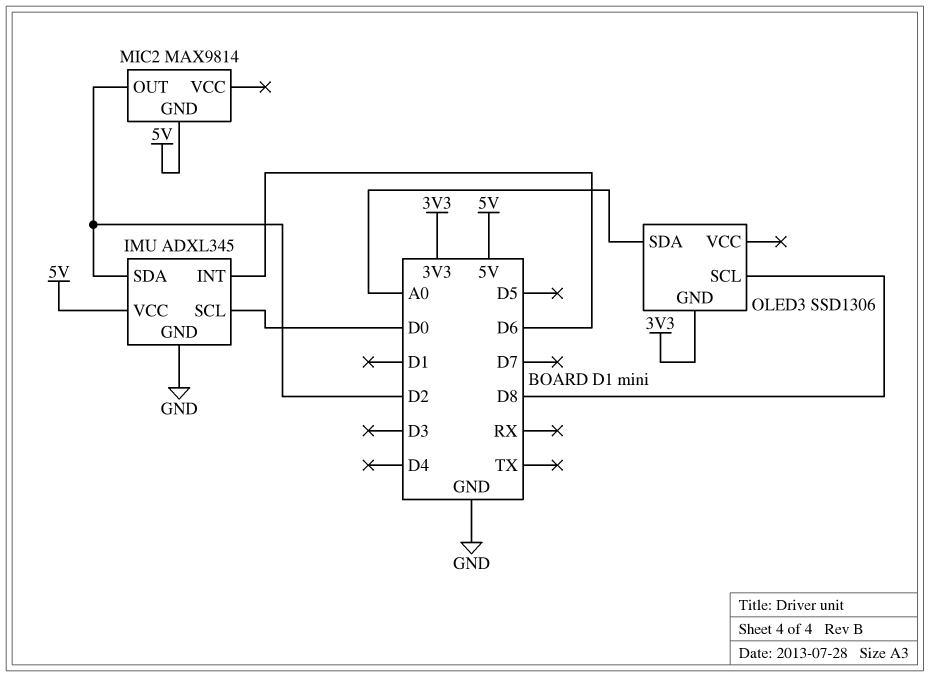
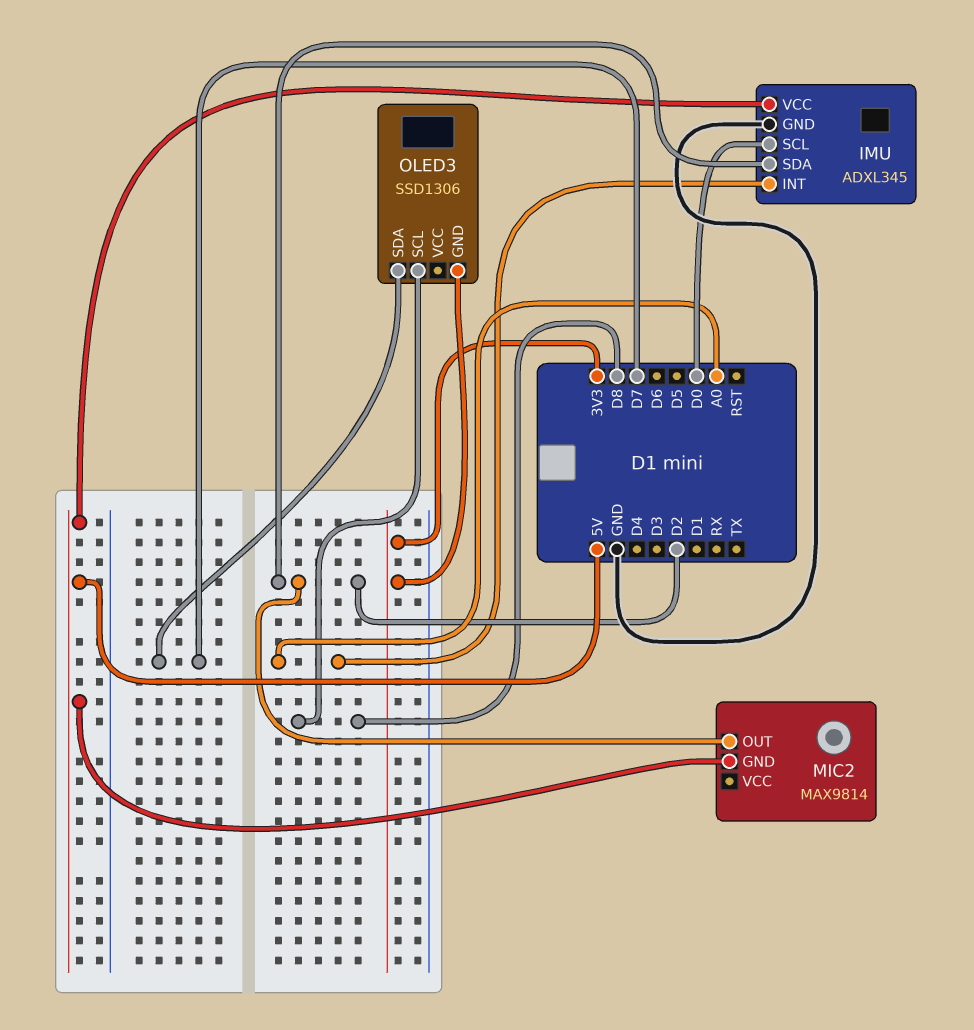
IMU pin INT: D6 -> A0
OLED3 pin SDA: A0 -> D7

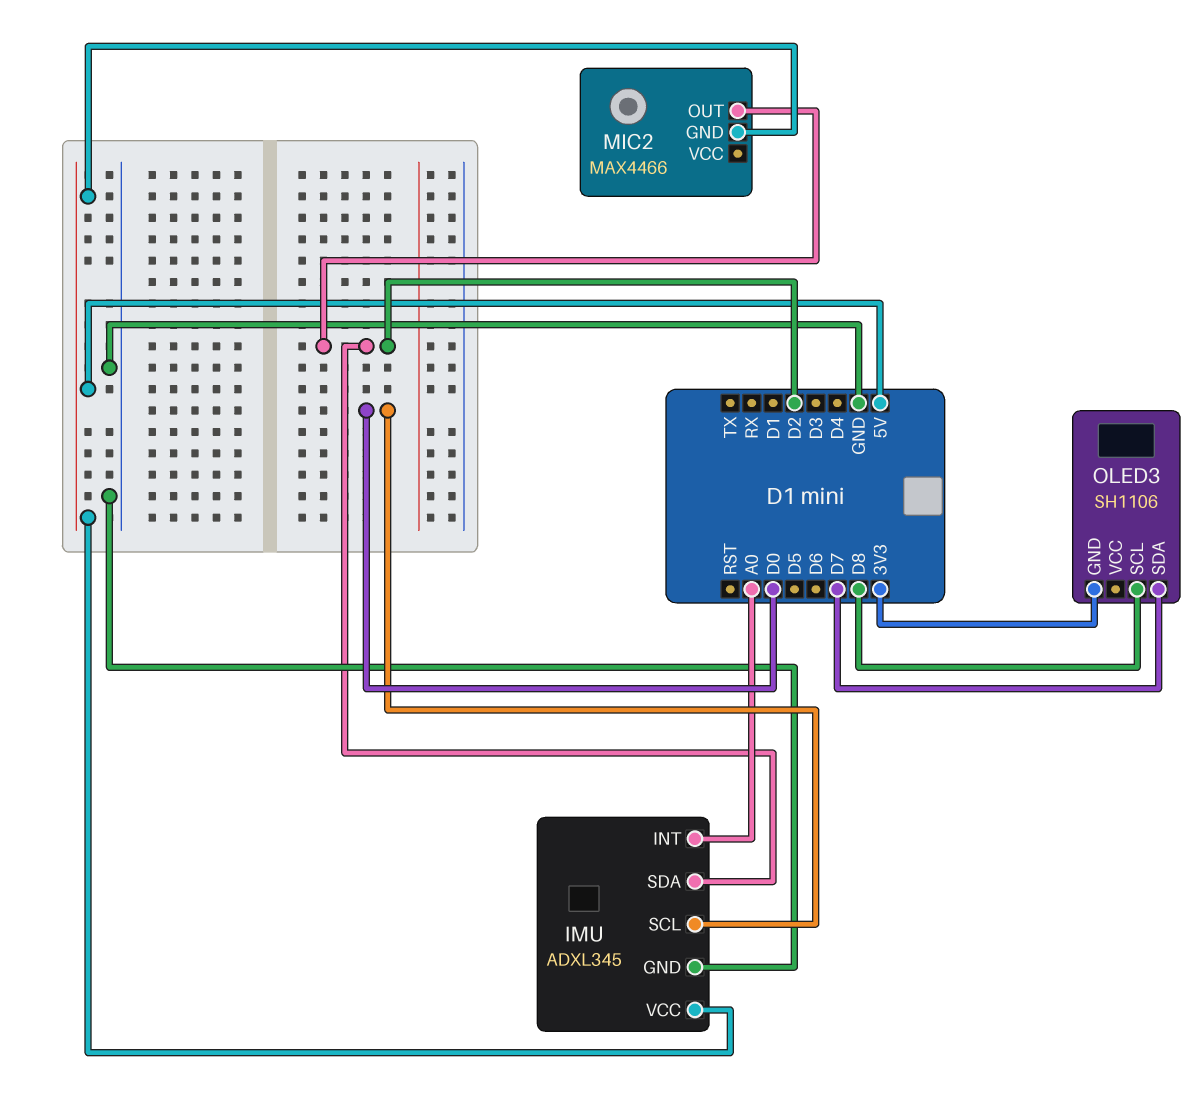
MIC2: MAX9814 -> MAX4466
OLED3: SSD1306 -> SH1106

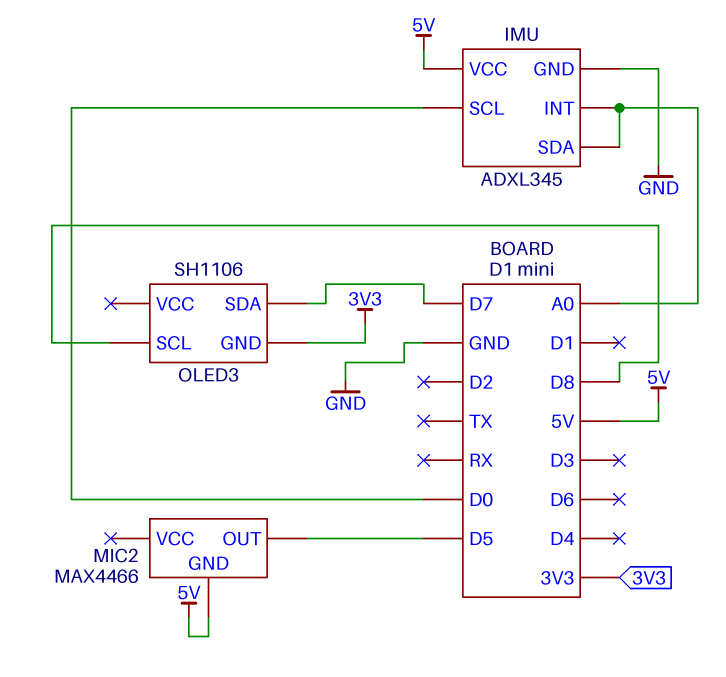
IMU pin SDA: D2 -> A0
MIC2 pin OUT: D2 -> D5

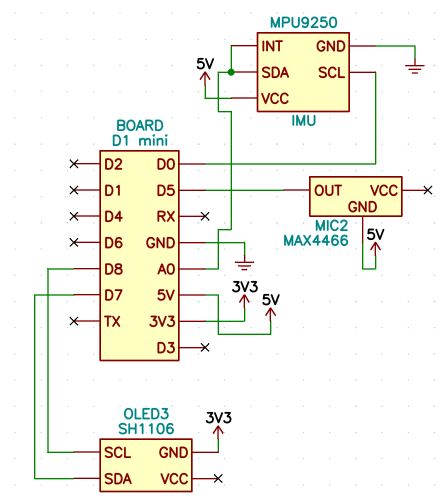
IMU: ADXL345 -> MPU9250

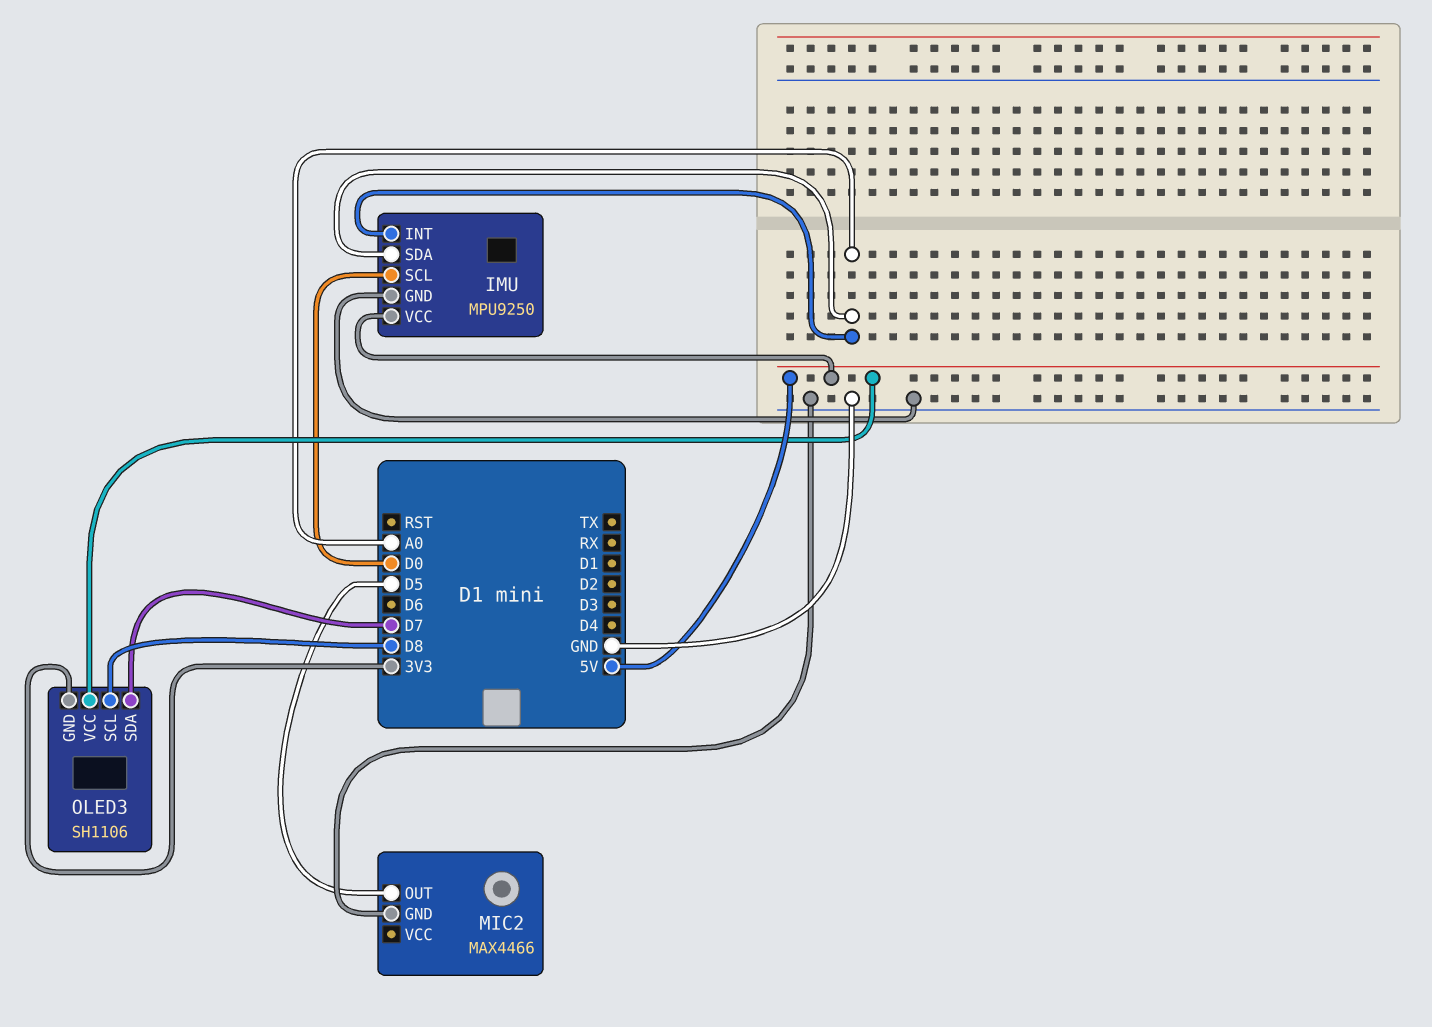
MIC2 pin GND: 5V -> GND
OLED3 pin VCC: none -> 5V

